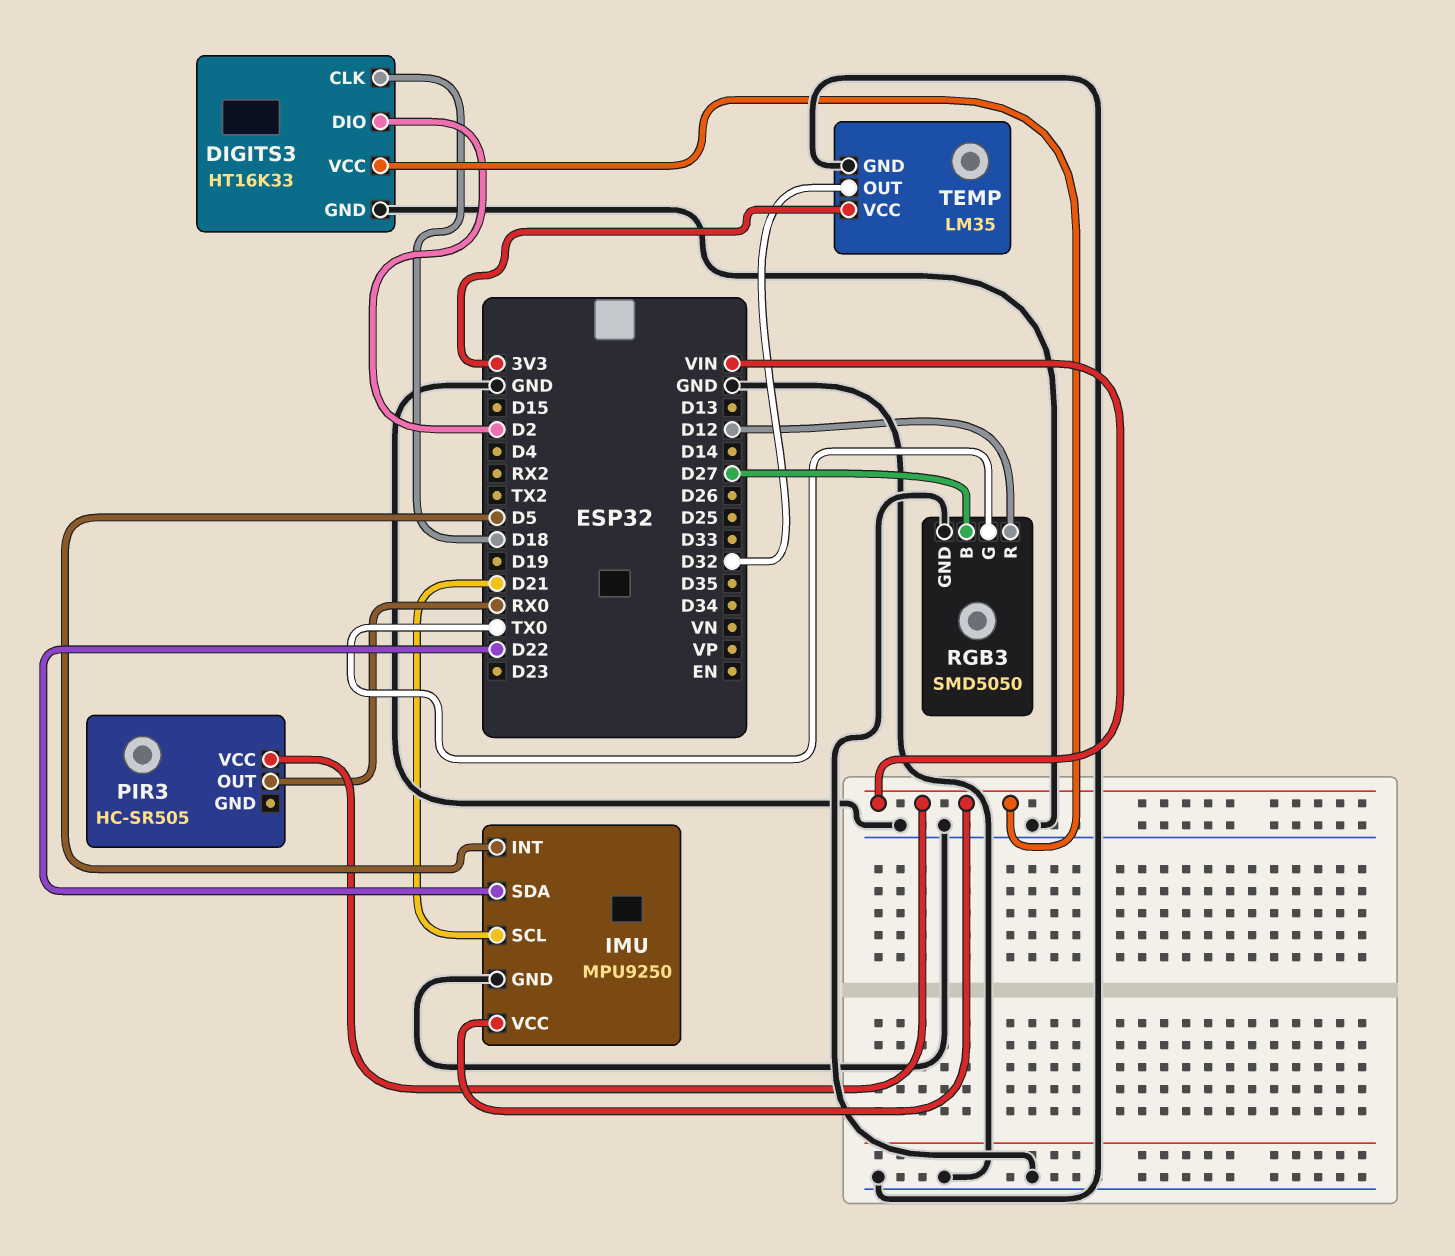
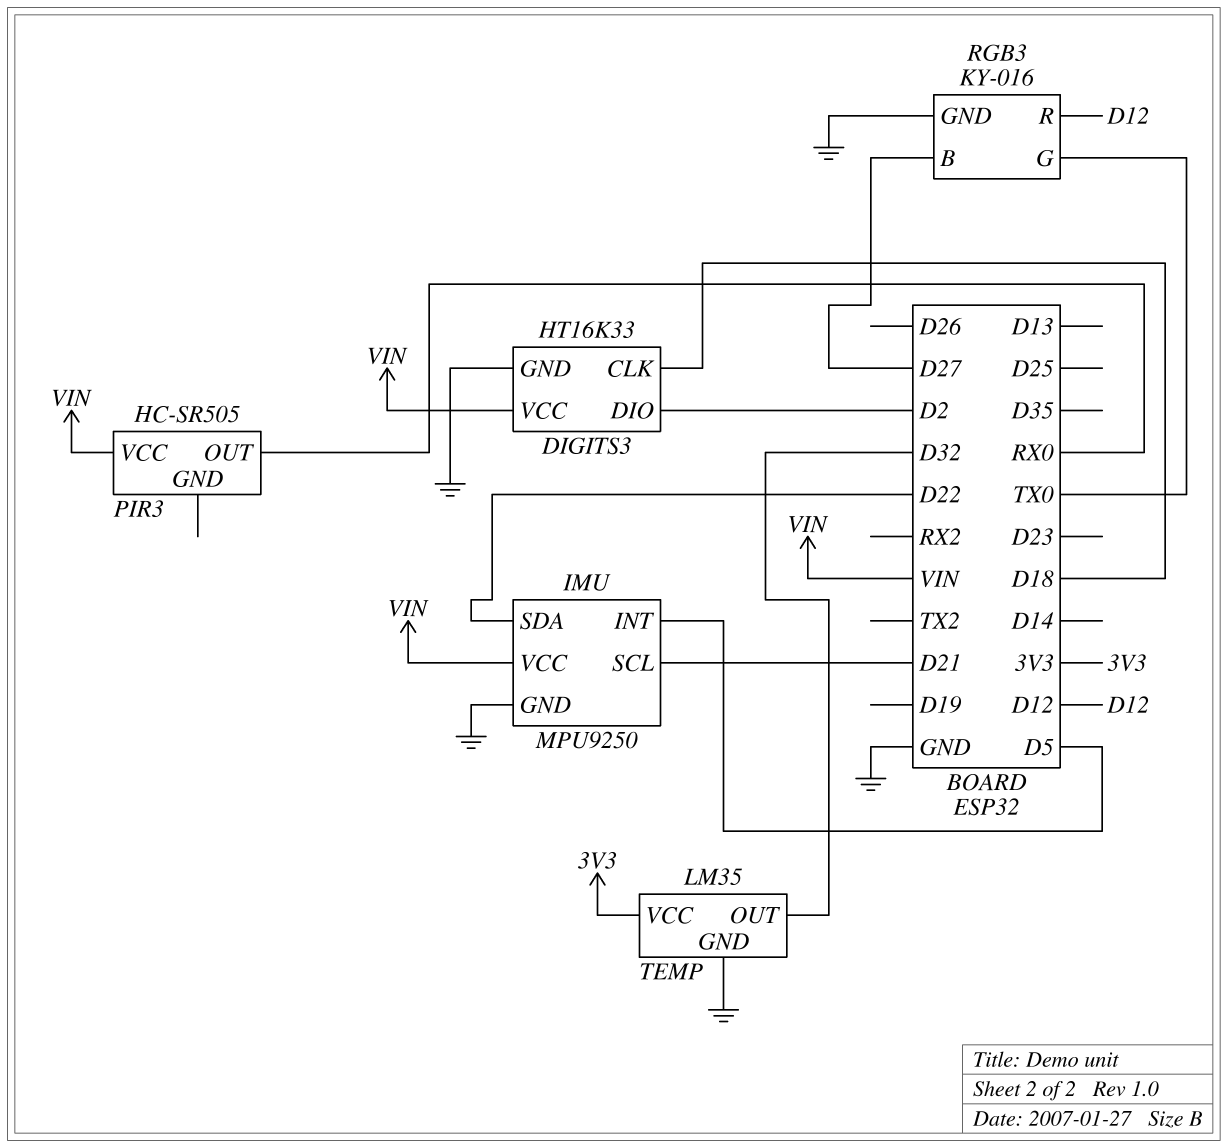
RGB3: SMD5050 -> KY-016

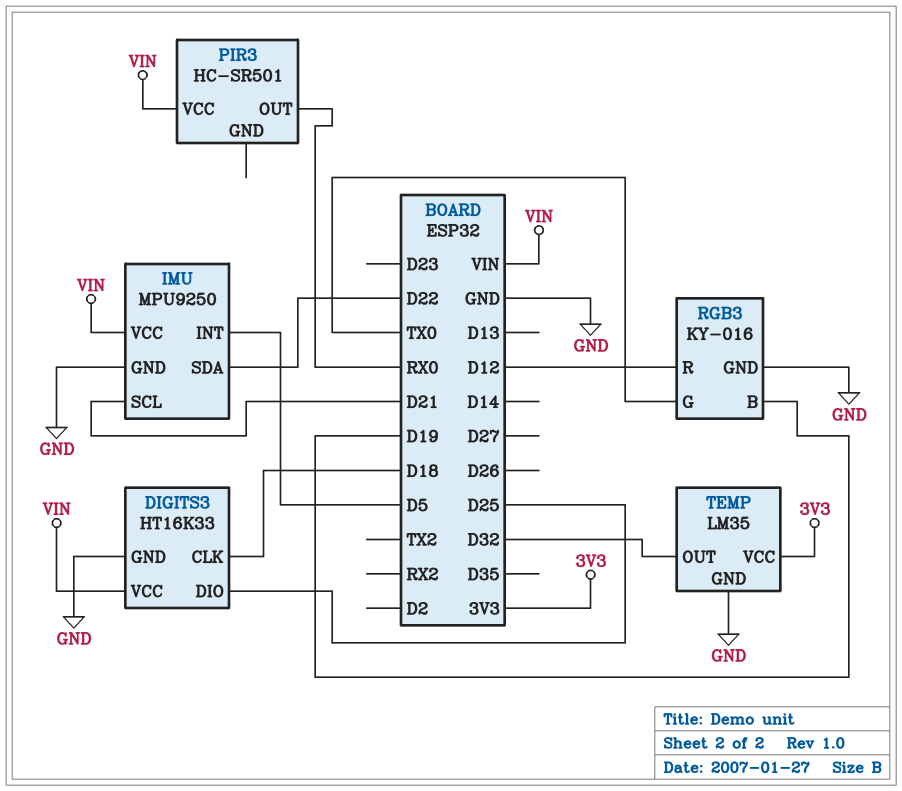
DIGITS3 pin DIO: D2 -> D25
PIR3: HC-SR505 -> HC-SR501
RGB3 pin B: D27 -> D19

